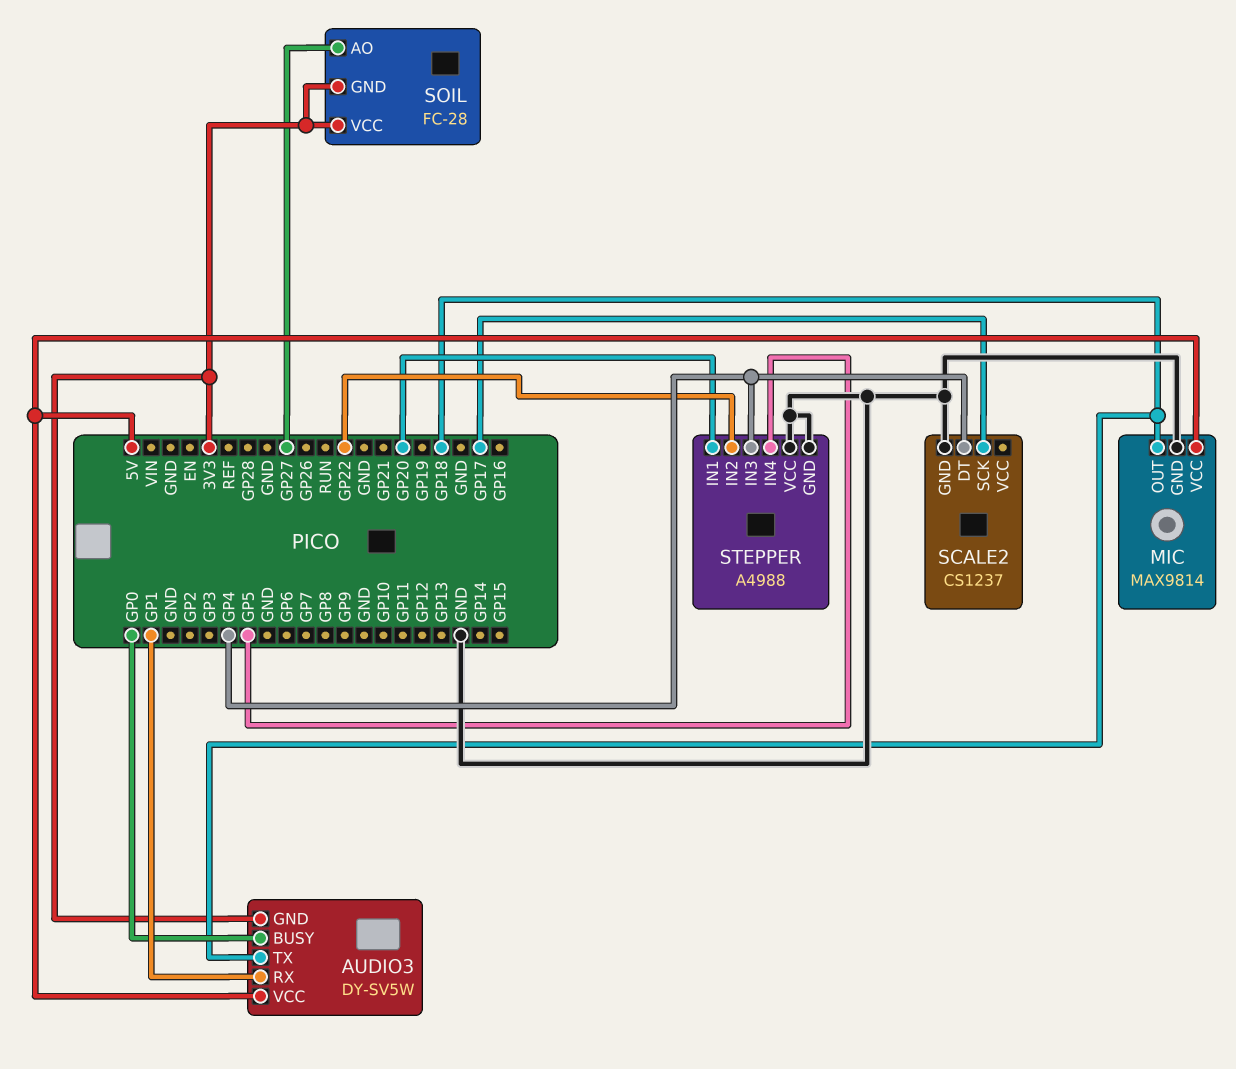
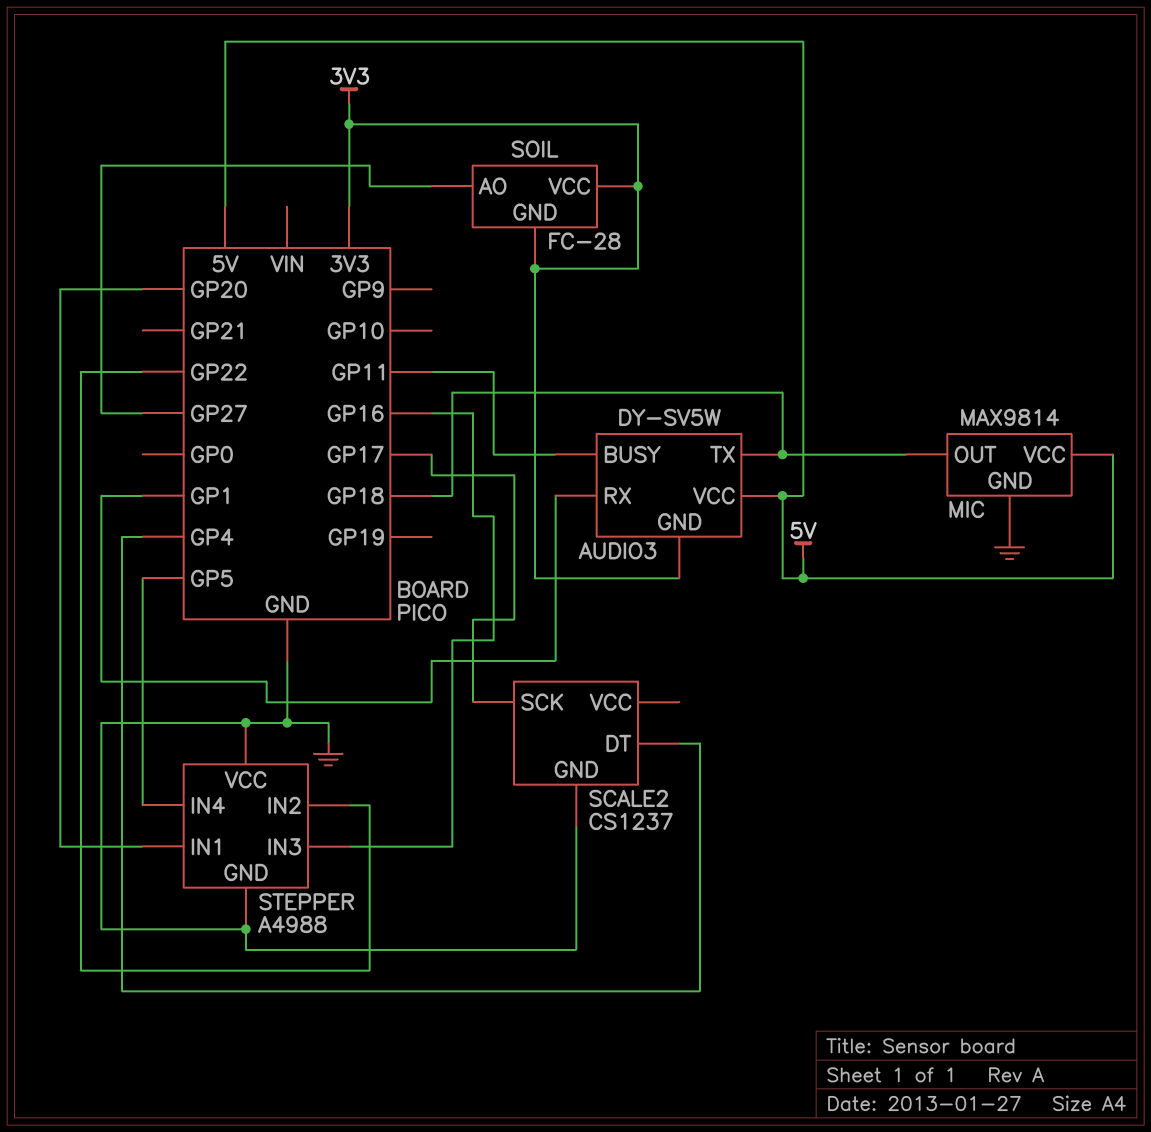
AUDIO3 pin BUSY: GP0 -> GP11
STEPPER pin IN3: GP4 -> GP16

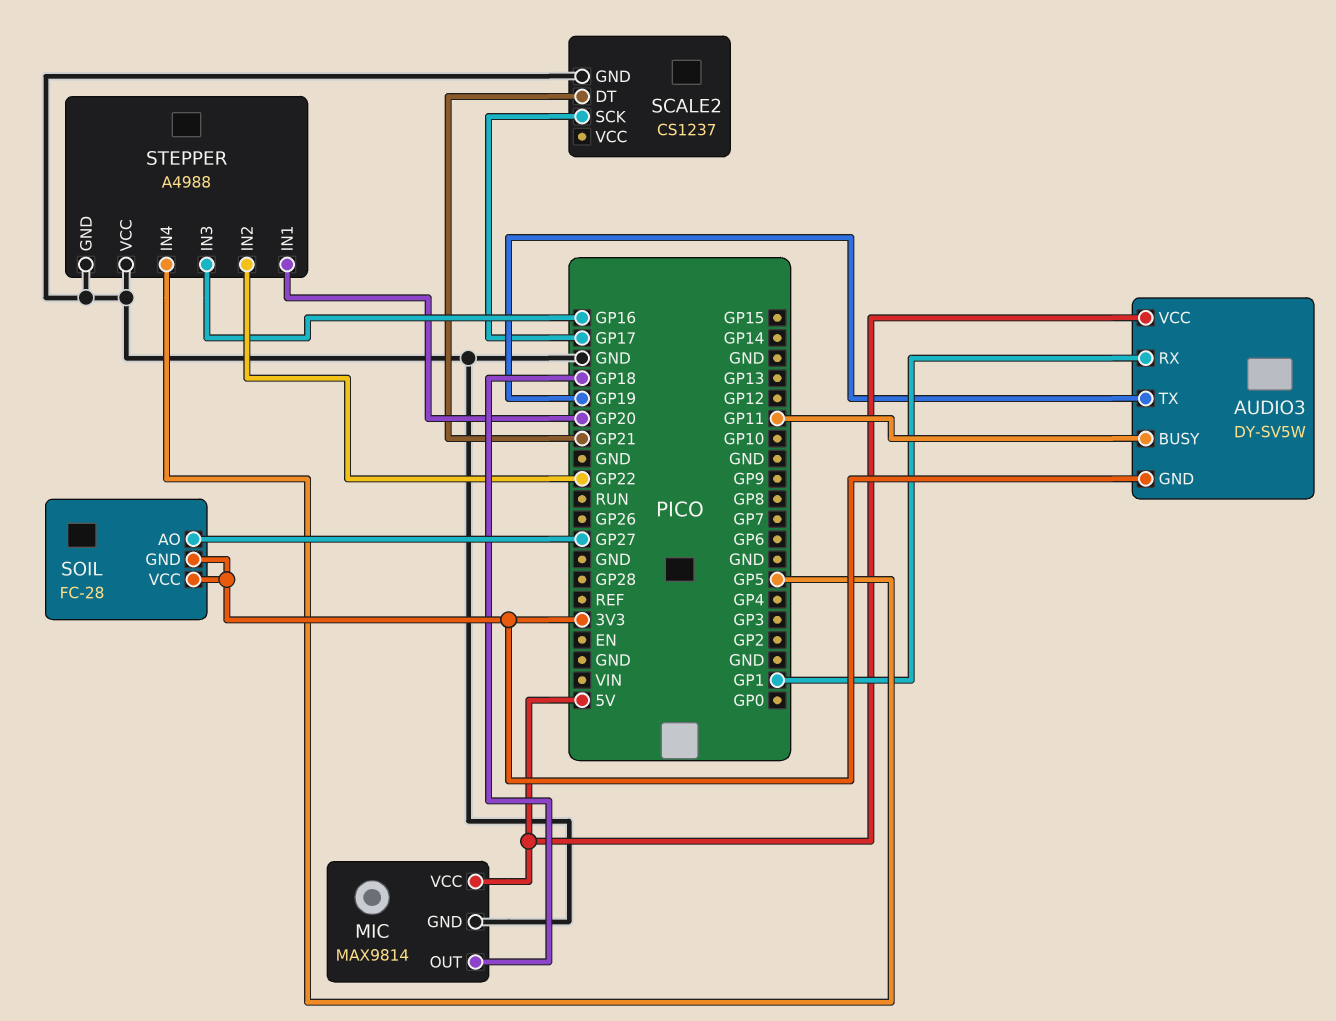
AUDIO3 pin TX: GP18 -> GP19
SCALE2 pin DT: GP4 -> GP21

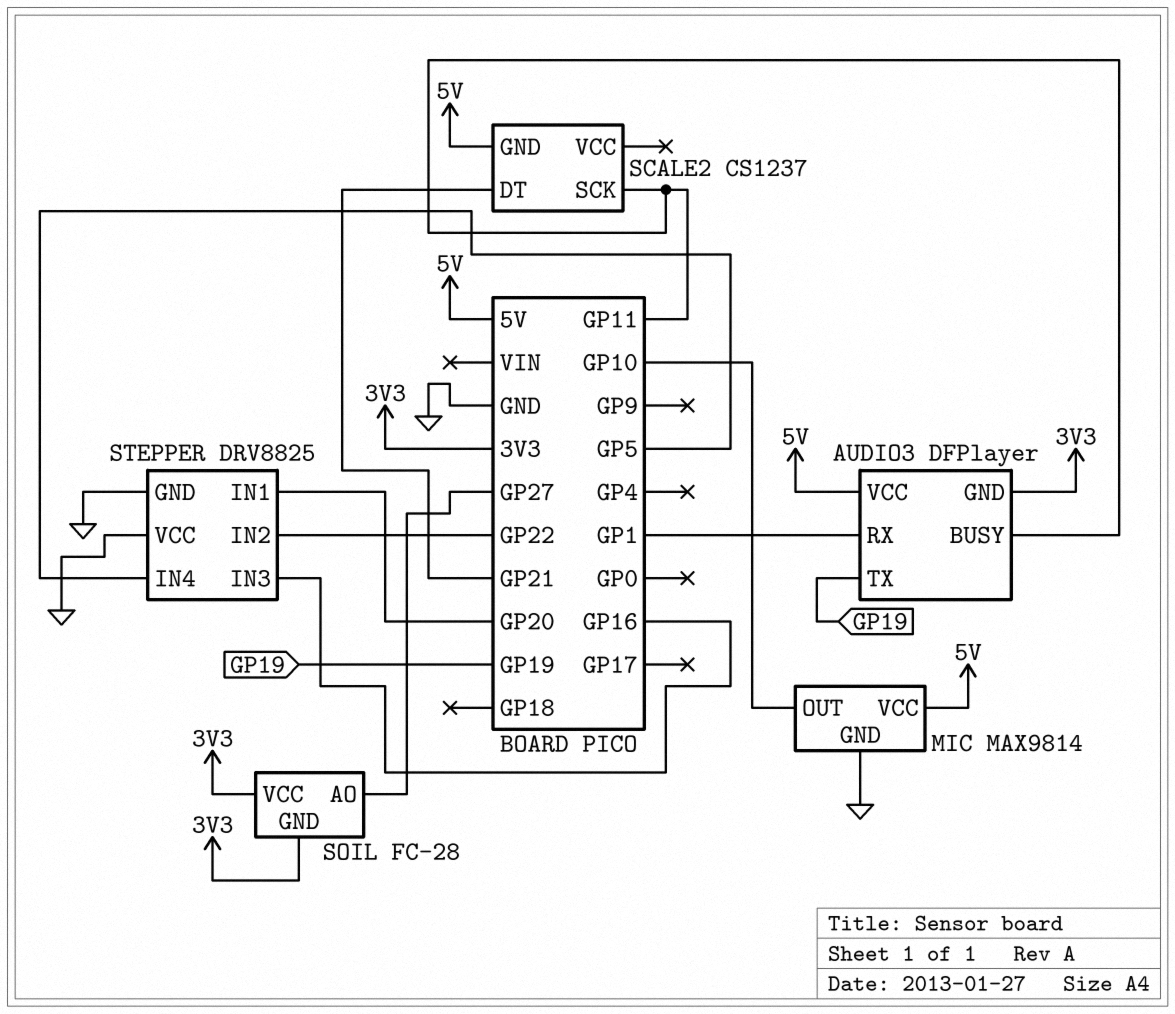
AUDIO3: DY-SV5W -> DFPlayer
MIC pin OUT: GP18 -> GP10
SCALE2 pin GND: GND -> 5V
SCALE2 pin SCK: GP17 -> GP11
STEPPER: A4988 -> DRV8825

